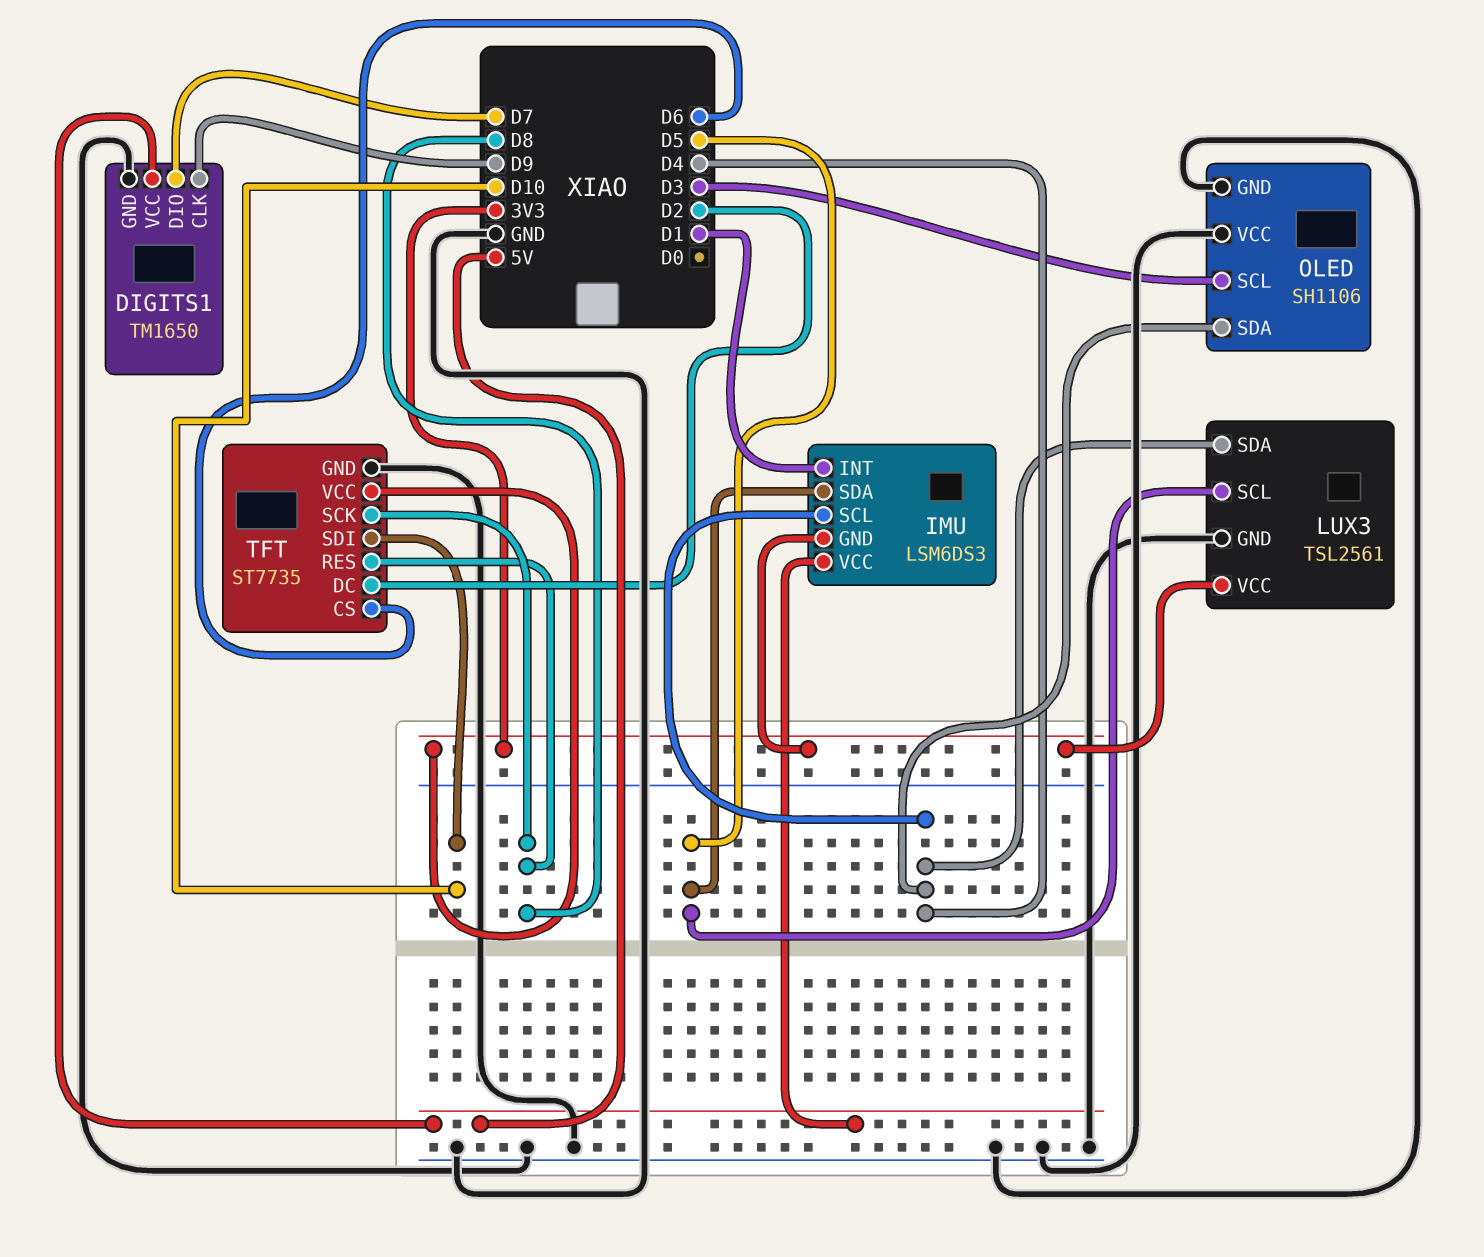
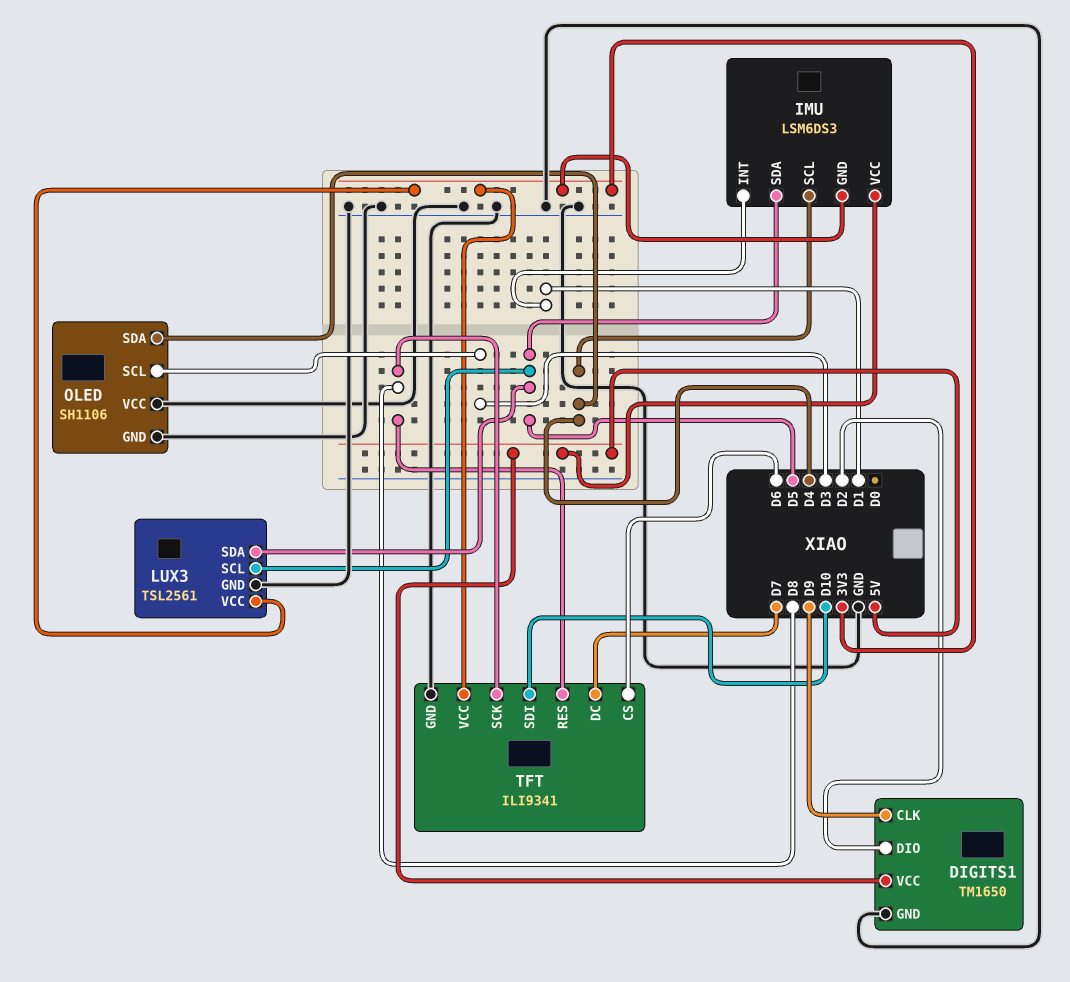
DIGITS1 pin DIO: D7 -> D2
LUX3 pin SDA: D4 -> D5
TFT: ST7735 -> ILI9341
TFT pin DC: D2 -> D7

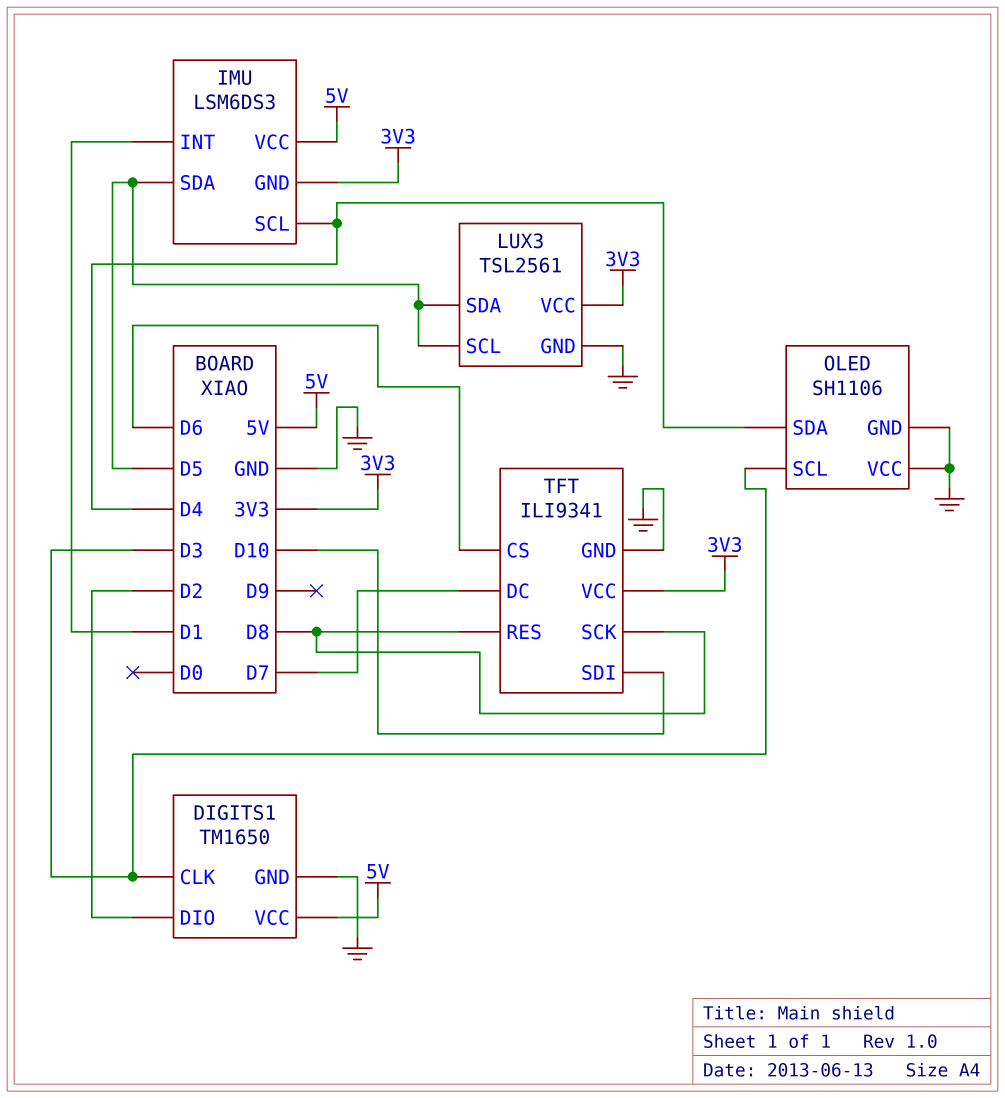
DIGITS1 pin CLK: D9 -> D3

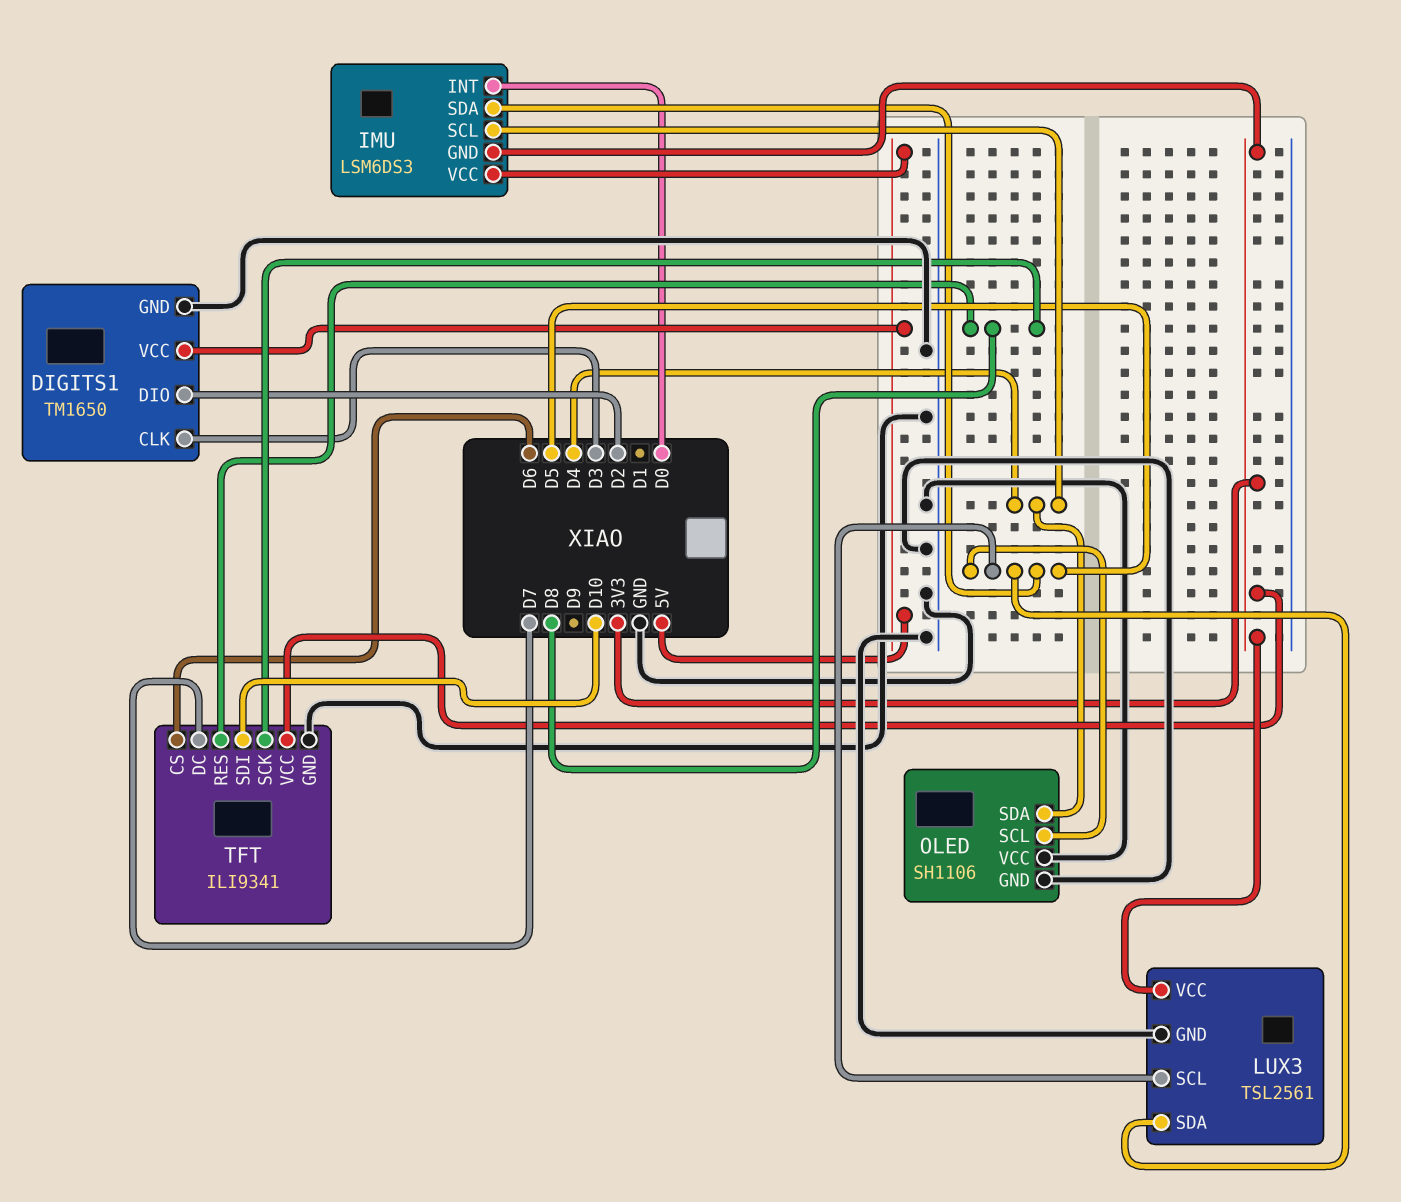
IMU pin INT: D1 -> D0
OLED pin SCL: D3 -> D5

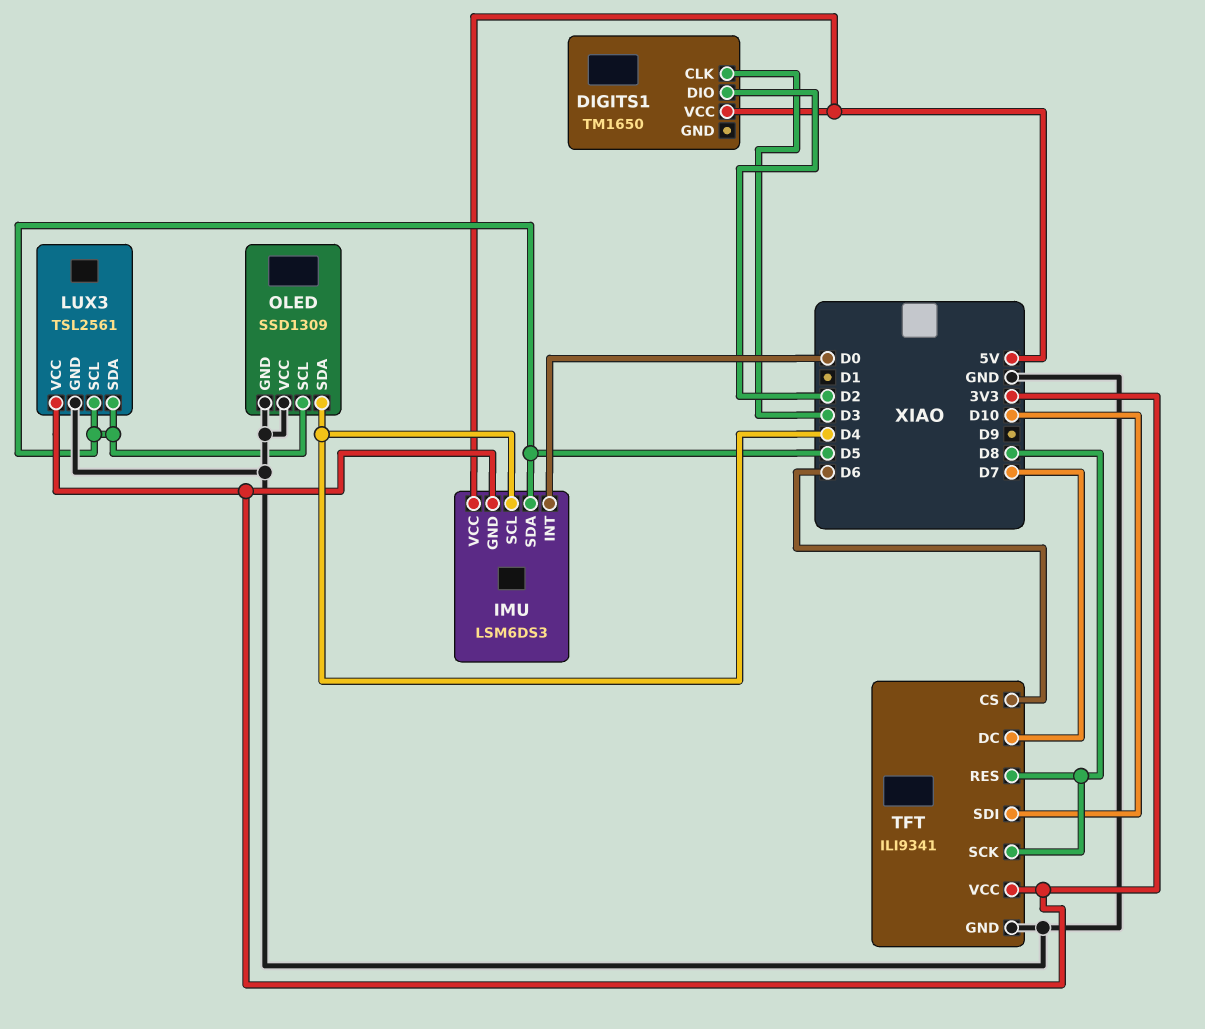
DIGITS1 pin GND: GND -> none
OLED: SH1106 -> SSD1309

